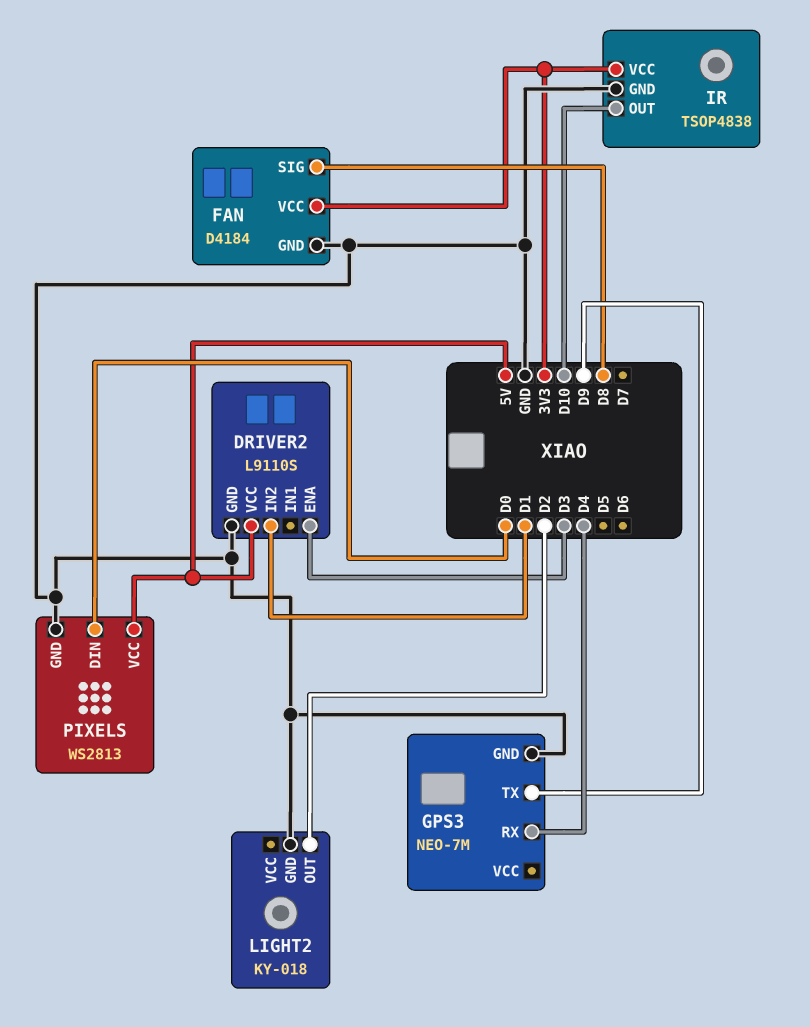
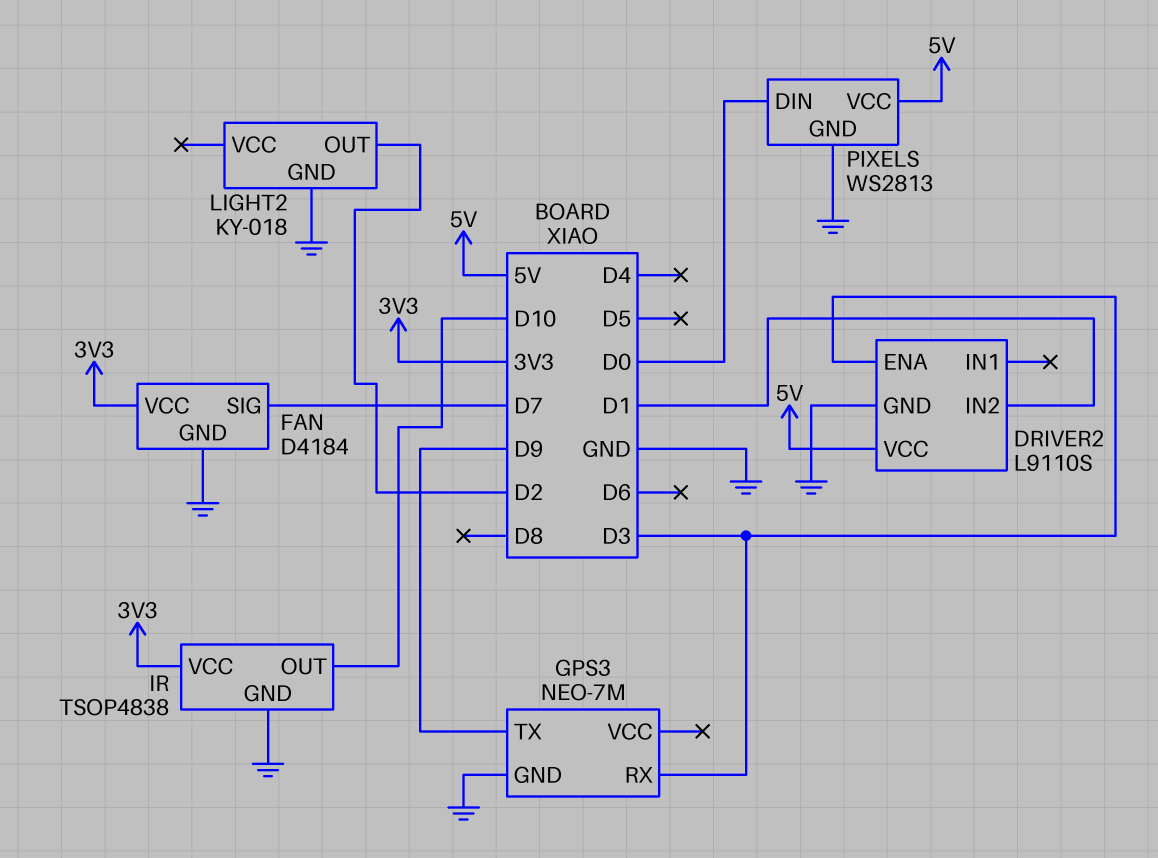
FAN pin SIG: D8 -> D7
GPS3 pin RX: D4 -> D3

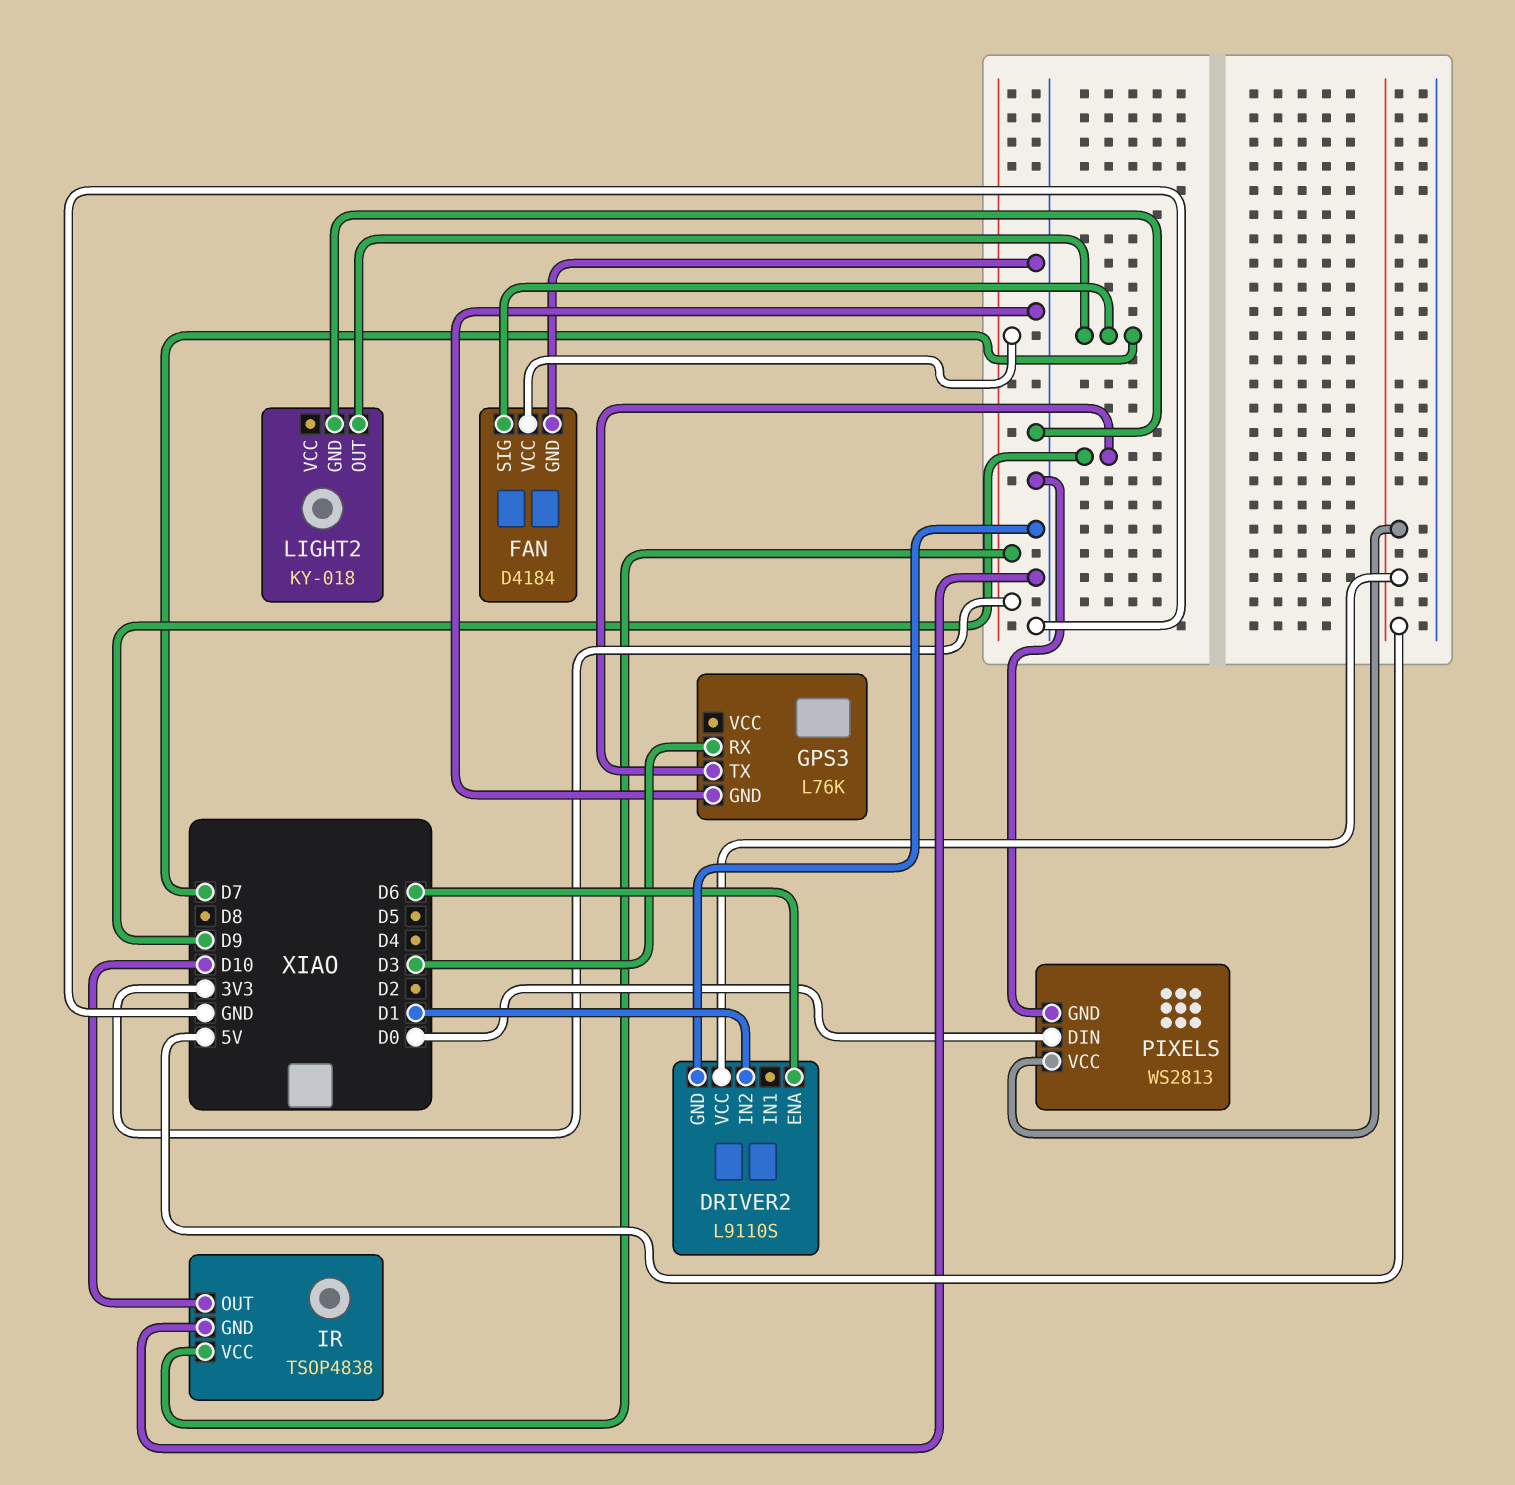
DRIVER2 pin ENA: D3 -> D6
GPS3: NEO-7M -> L76K
LIGHT2 pin OUT: D2 -> D7

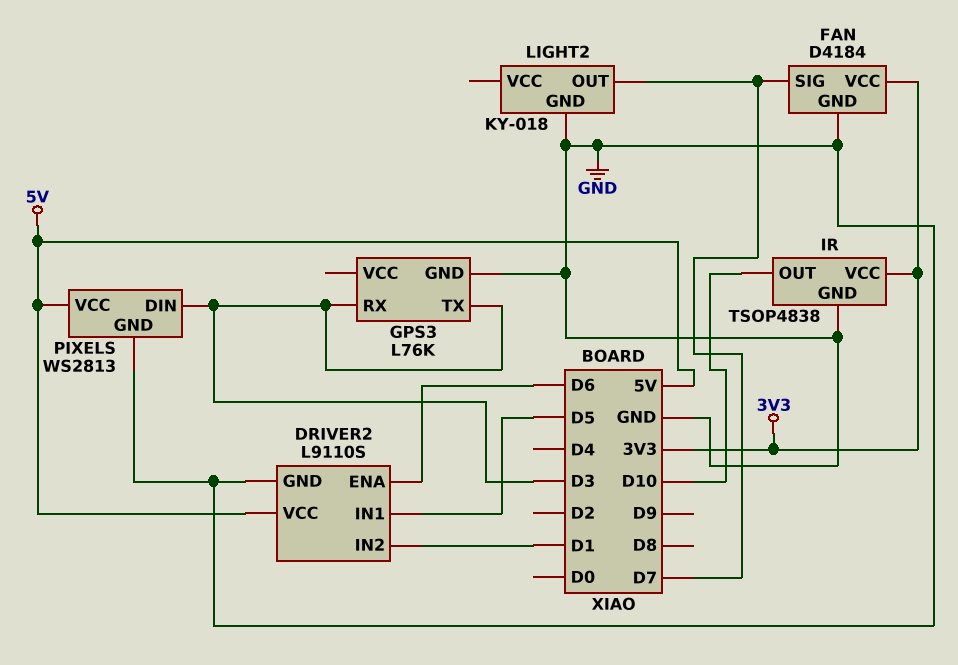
DRIVER2 pin IN1: none -> D5
GPS3 pin TX: D9 -> D3
PIXELS pin DIN: D0 -> D3

